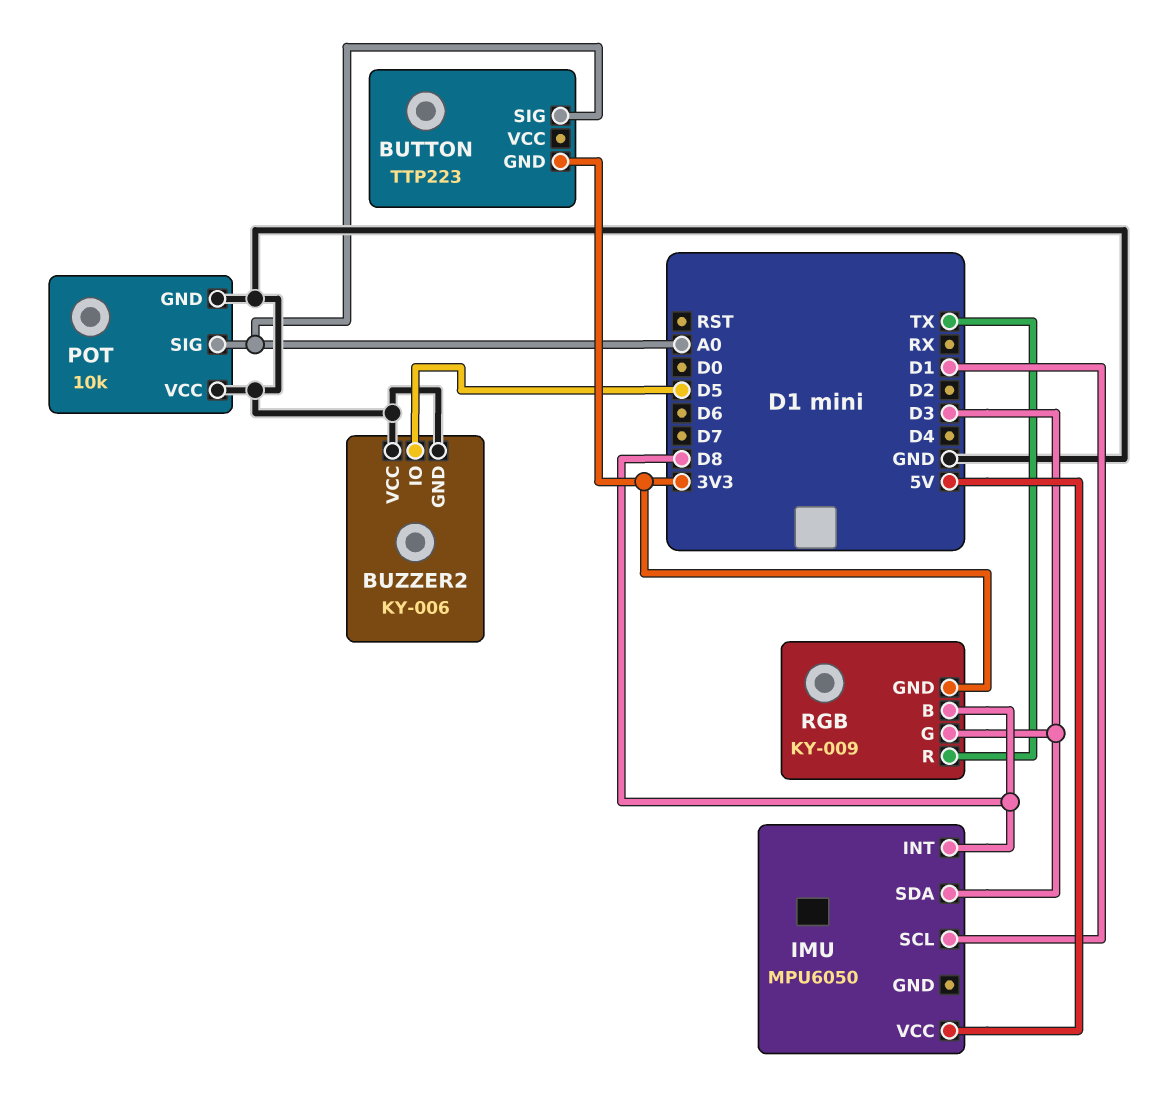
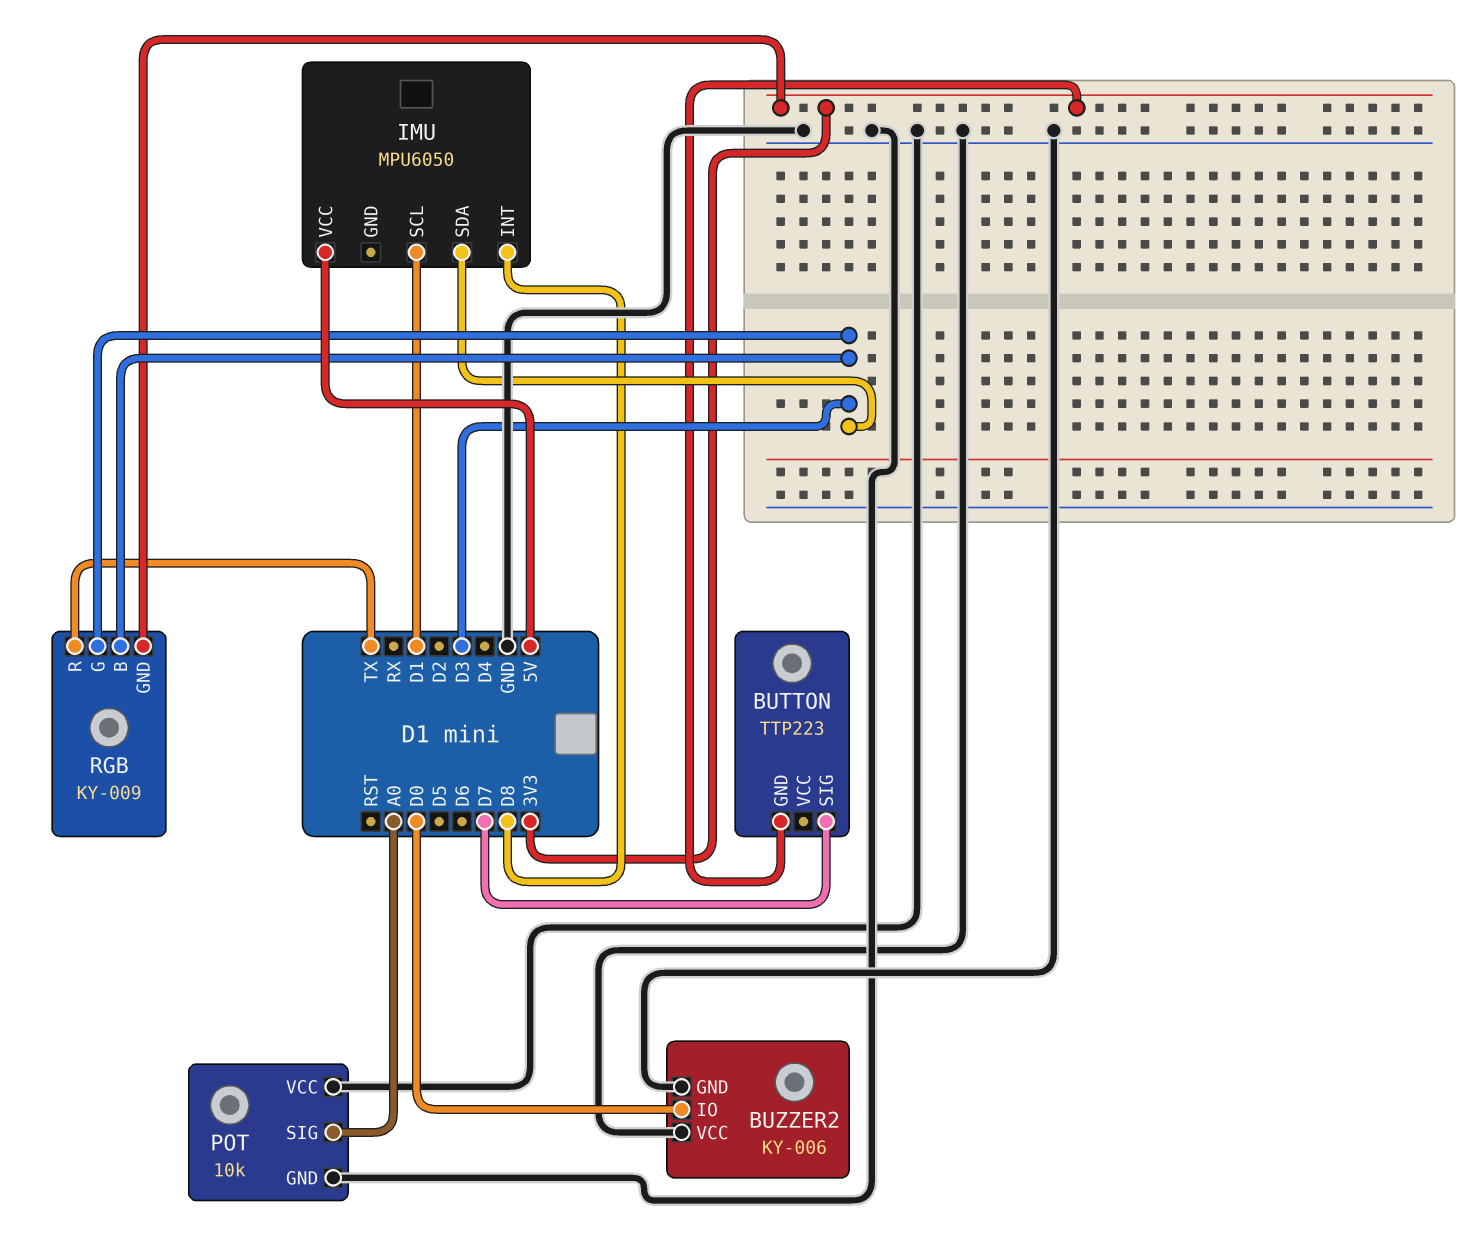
BUTTON pin SIG: A0 -> D7
BUZZER2 pin IO: D5 -> D0
RGB pin B: D8 -> D3

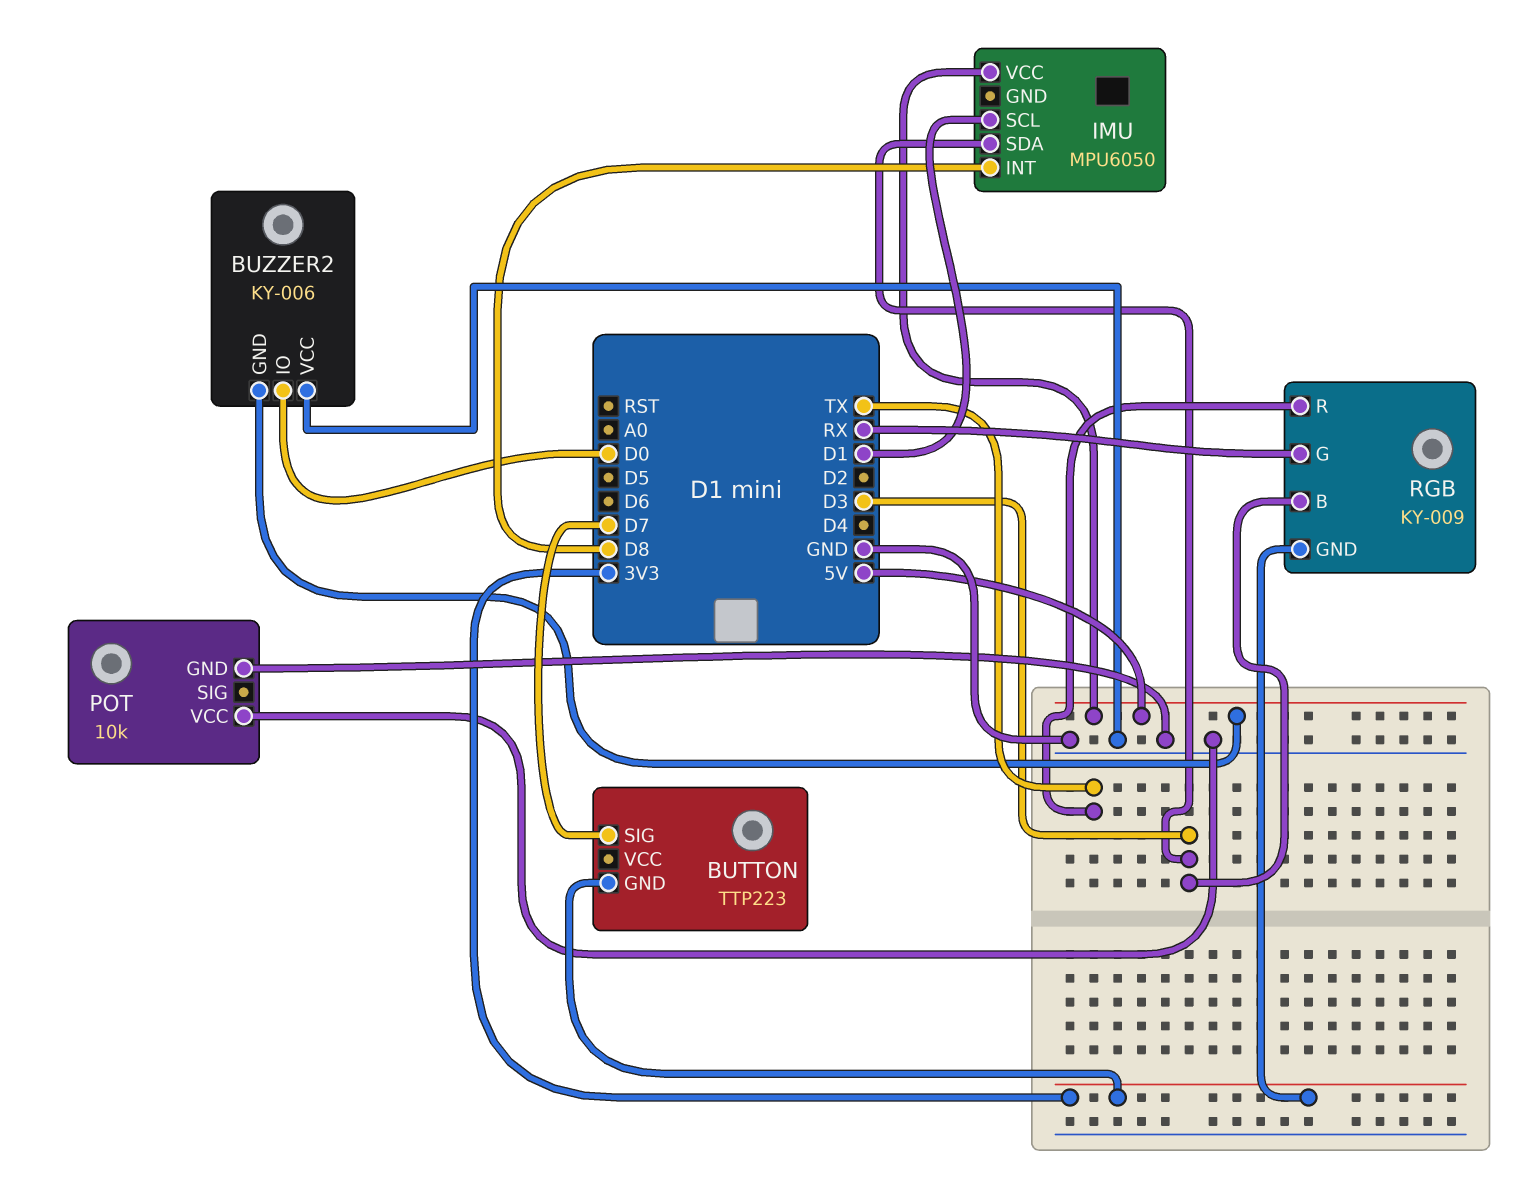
BUZZER2 pin GND: GND -> 5V
POT pin SIG: A0 -> none
RGB pin G: D3 -> RX

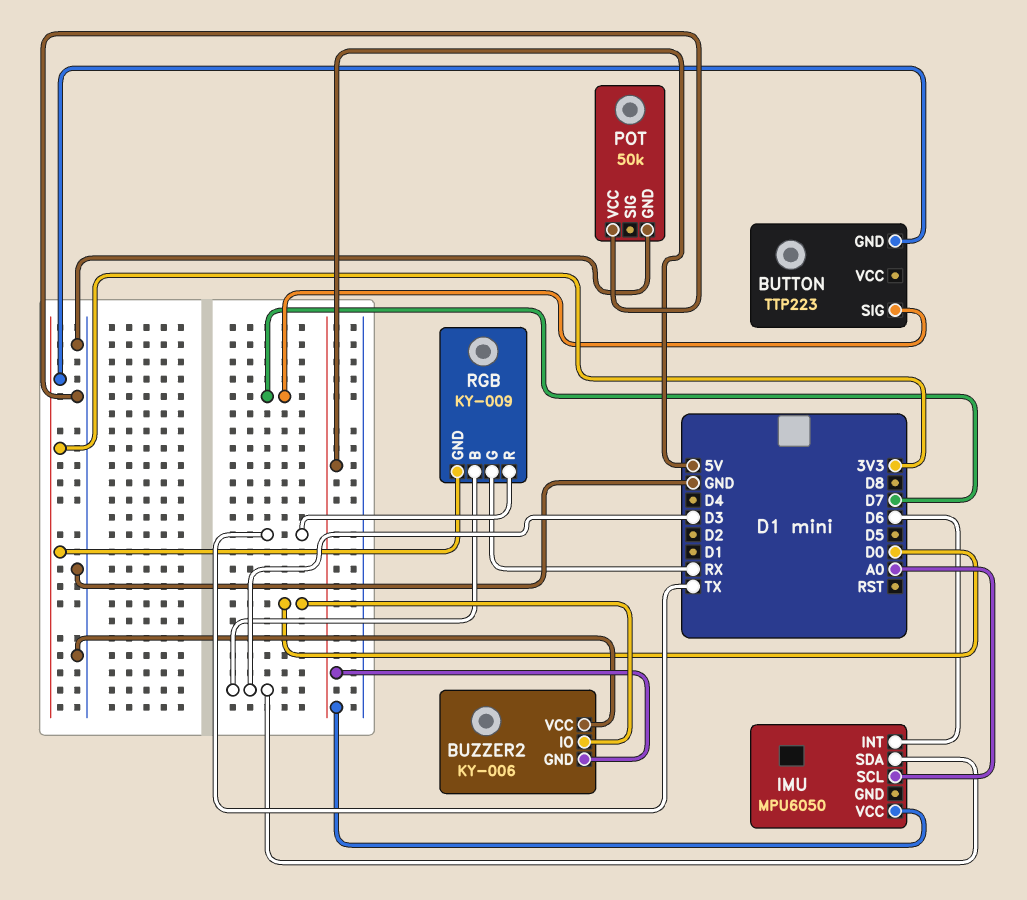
IMU pin INT: D8 -> D6
IMU pin SCL: D1 -> A0
POT: 10k -> 50k

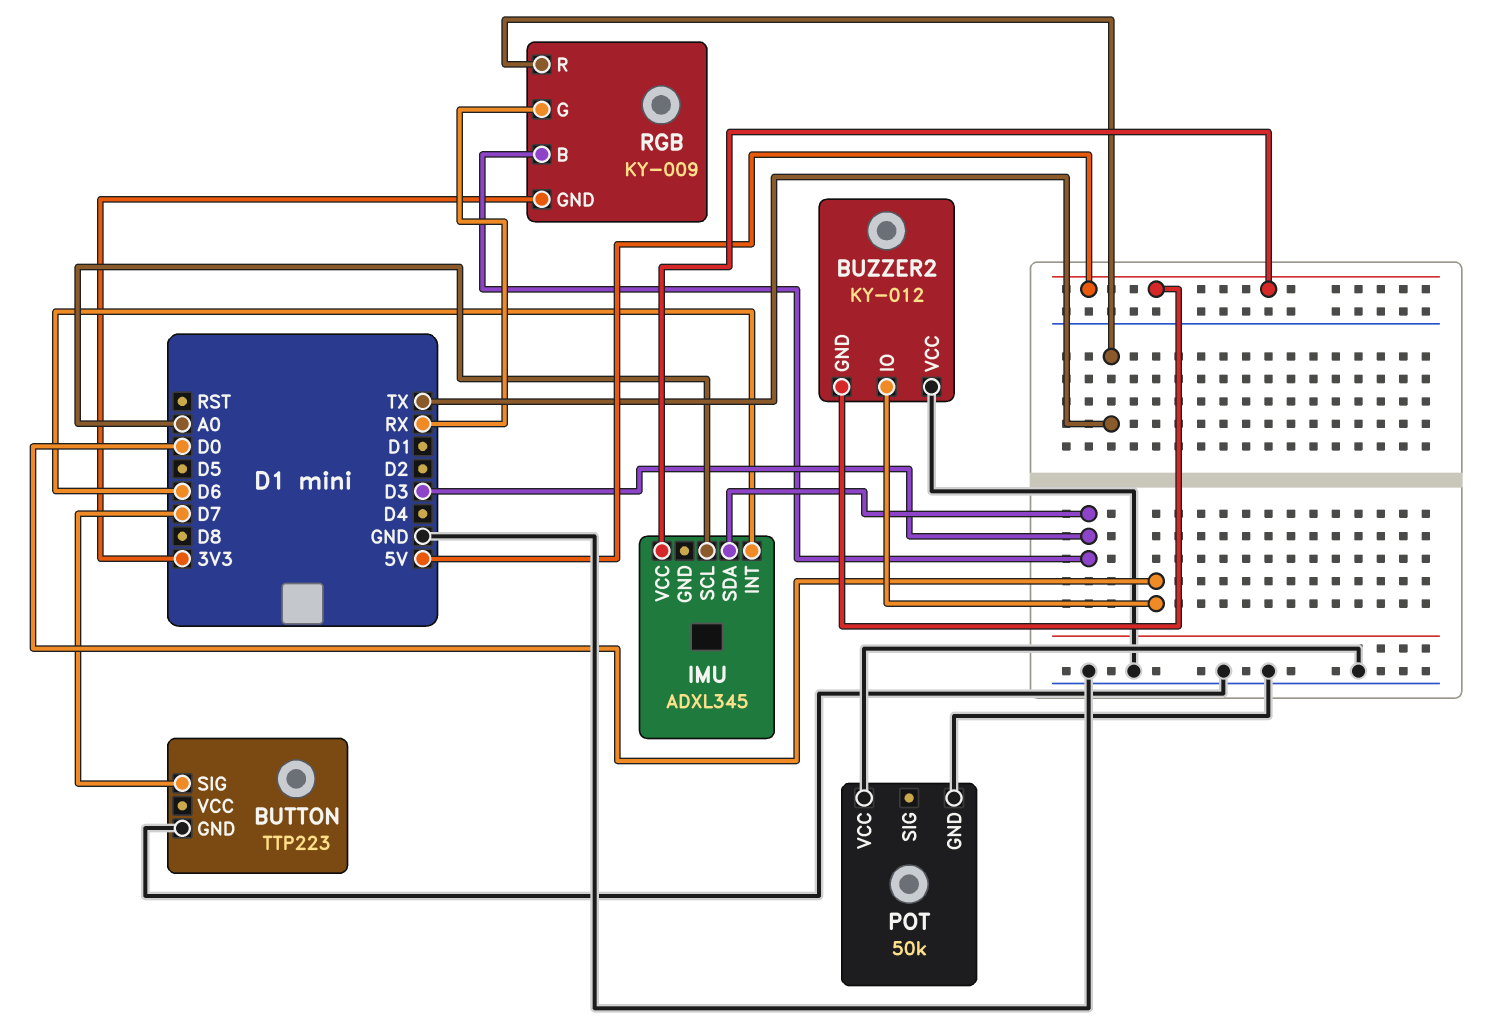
BUTTON pin GND: 3V3 -> GND
BUZZER2: KY-006 -> KY-012
IMU: MPU6050 -> ADXL345

